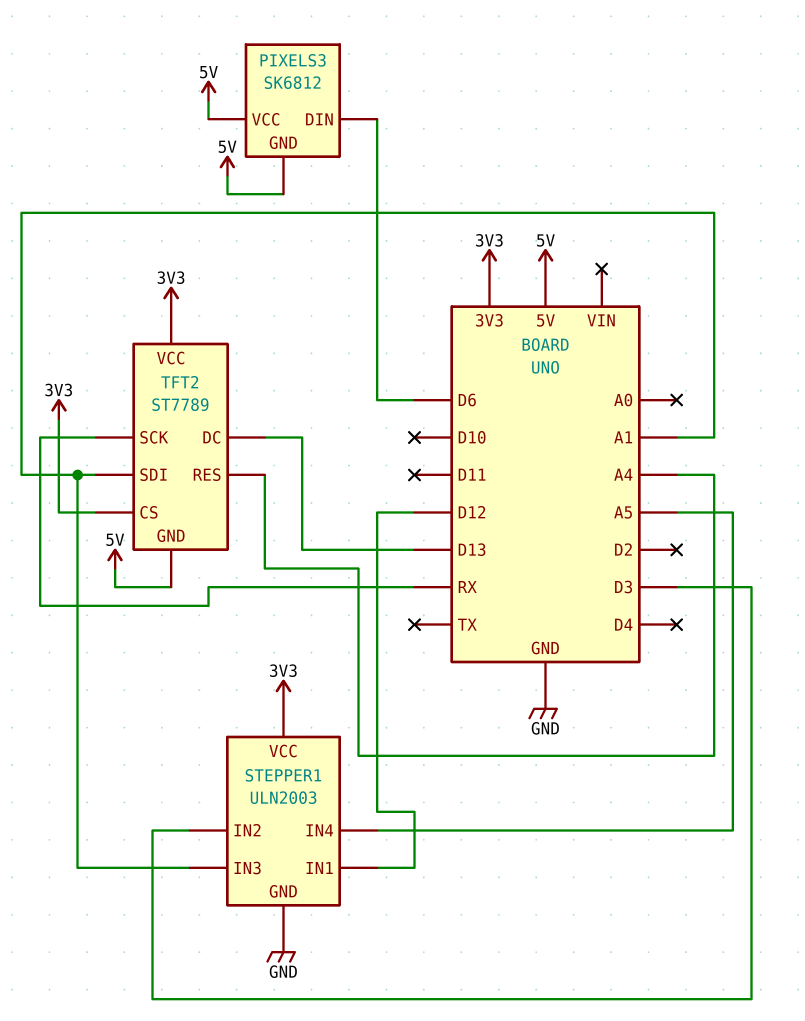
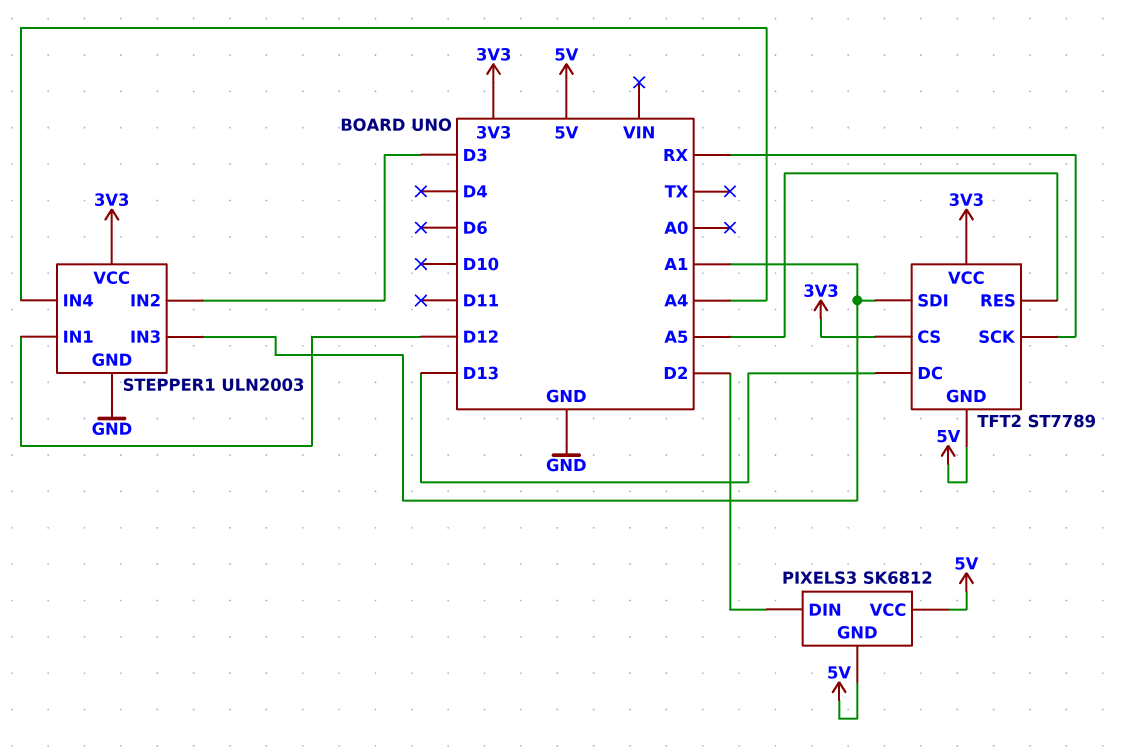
PIXELS3 pin DIN: D6 -> D2
STEPPER1 pin IN4: A5 -> A4
TFT2 pin RES: A4 -> A5

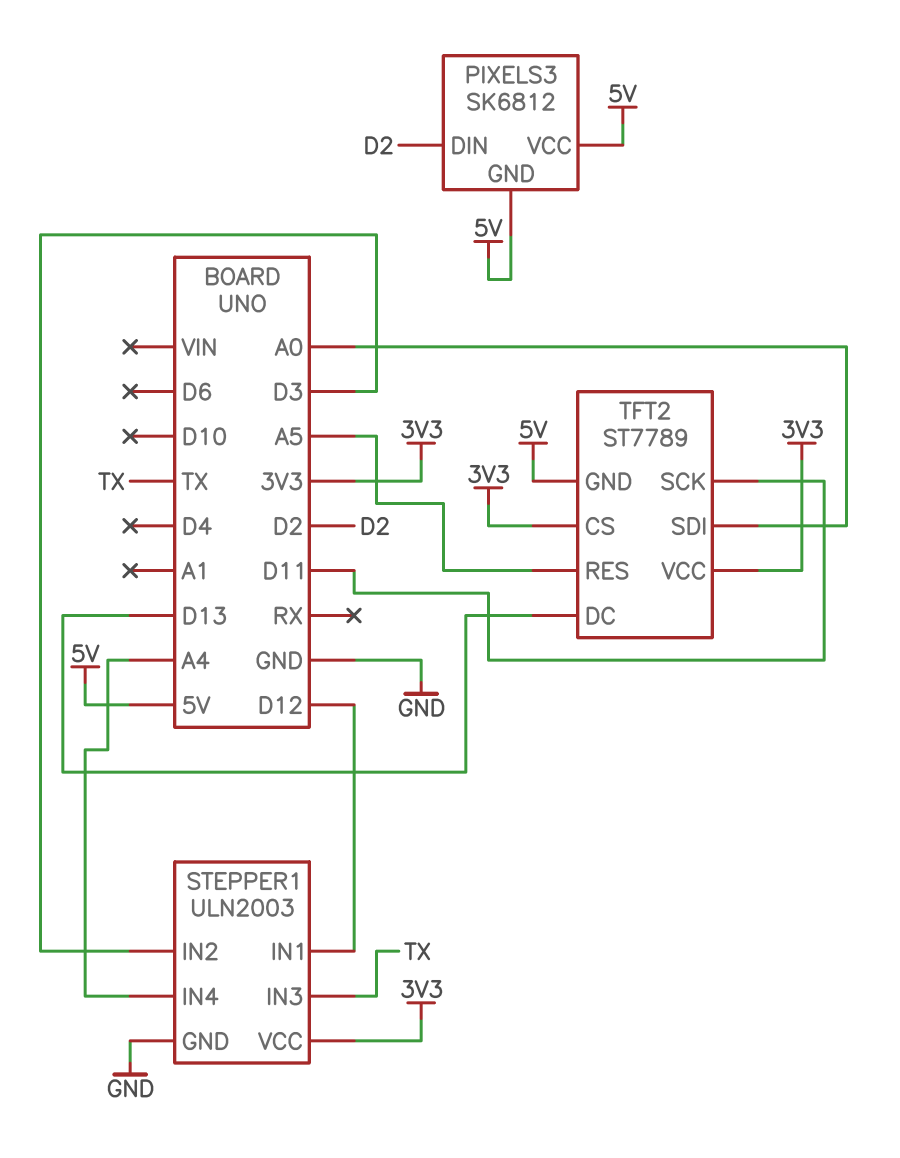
STEPPER1 pin IN3: A1 -> TX
TFT2 pin SCK: RX -> D11
TFT2 pin SDI: A1 -> A0

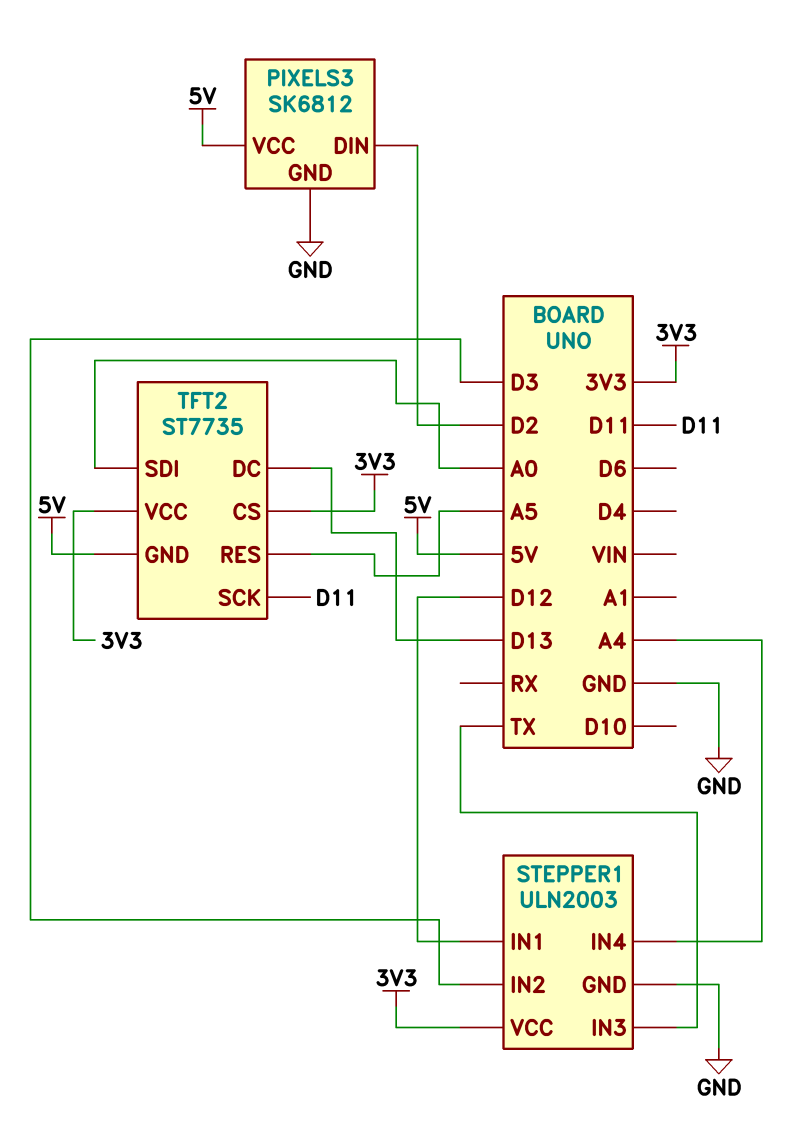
PIXELS3 pin GND: 5V -> GND
TFT2: ST7789 -> ST7735

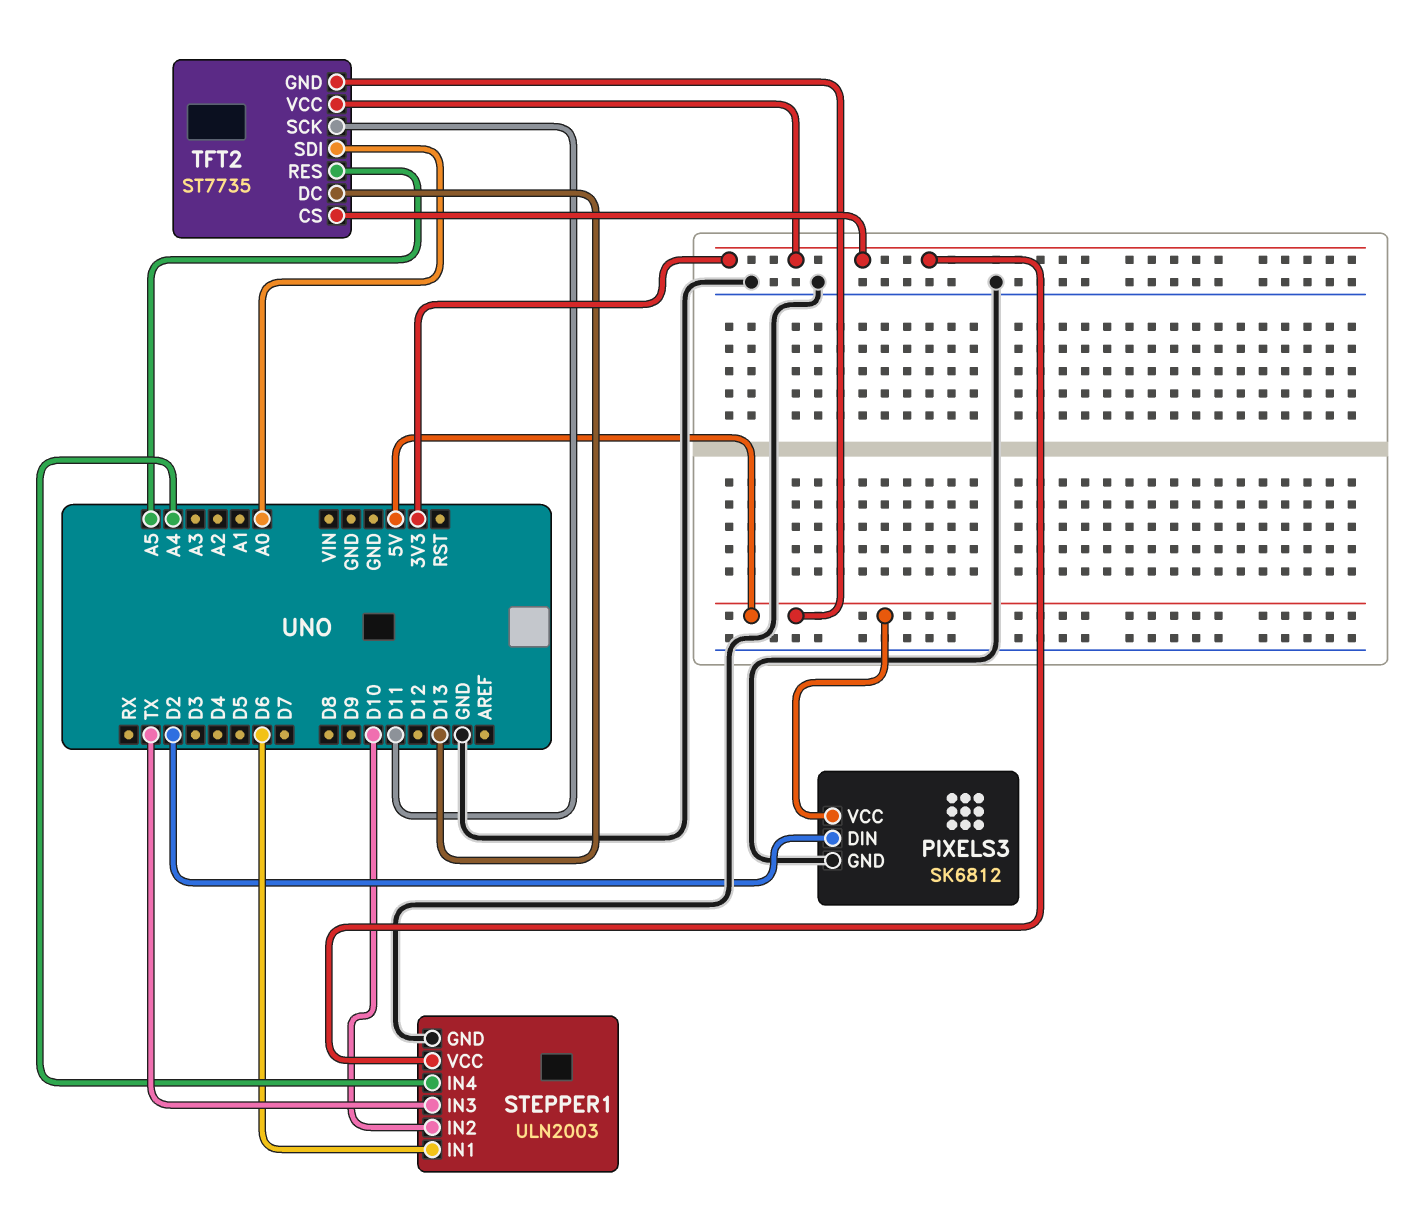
STEPPER1 pin IN1: D12 -> D6
STEPPER1 pin IN2: D3 -> D10

